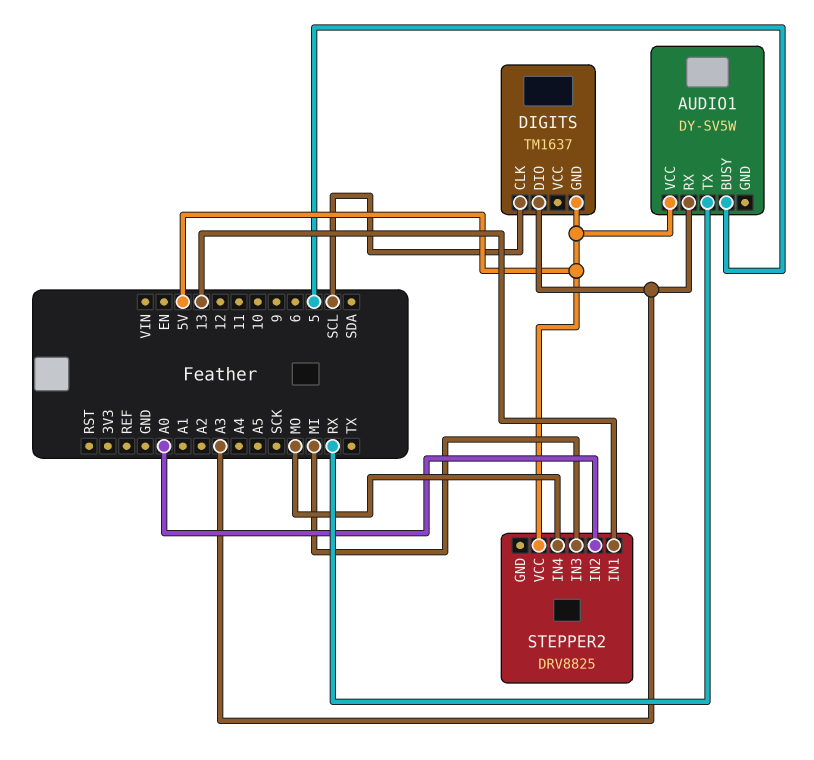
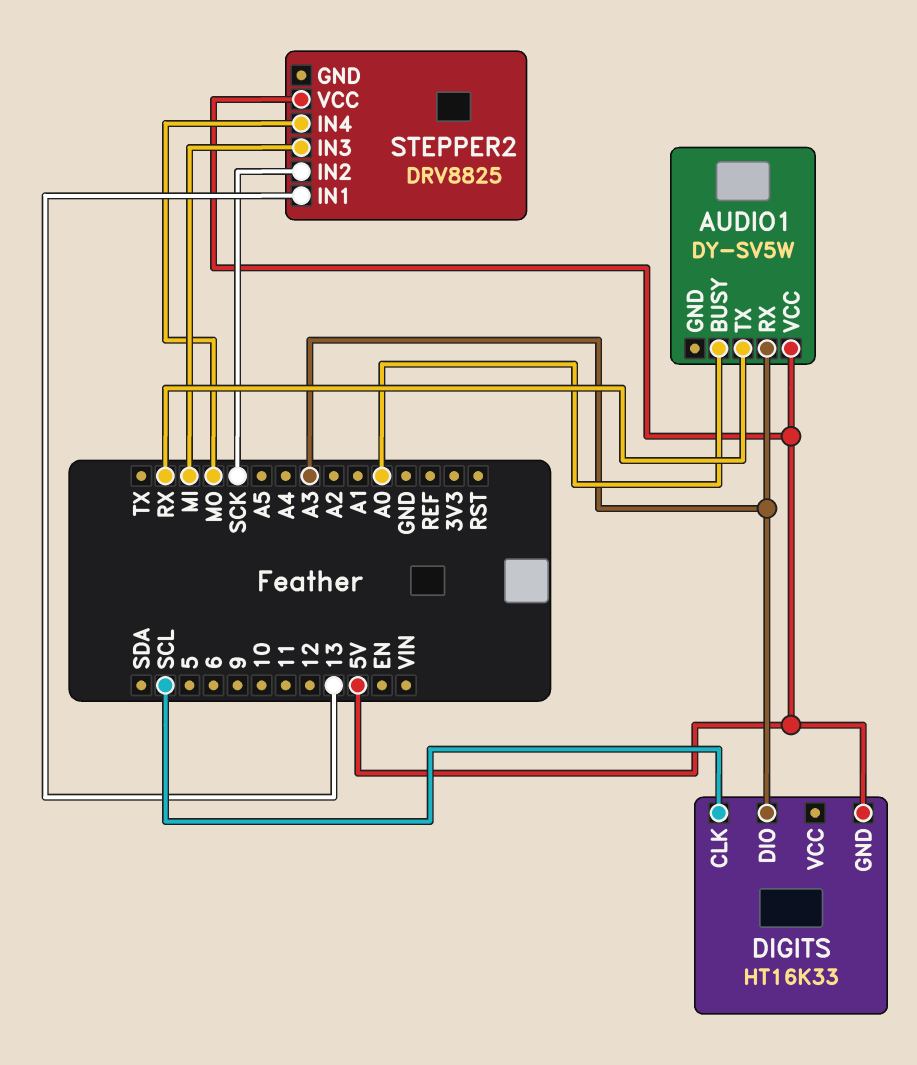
AUDIO1 pin BUSY: 5 -> A0
DIGITS: TM1637 -> HT16K33
STEPPER2 pin IN2: A0 -> SCK

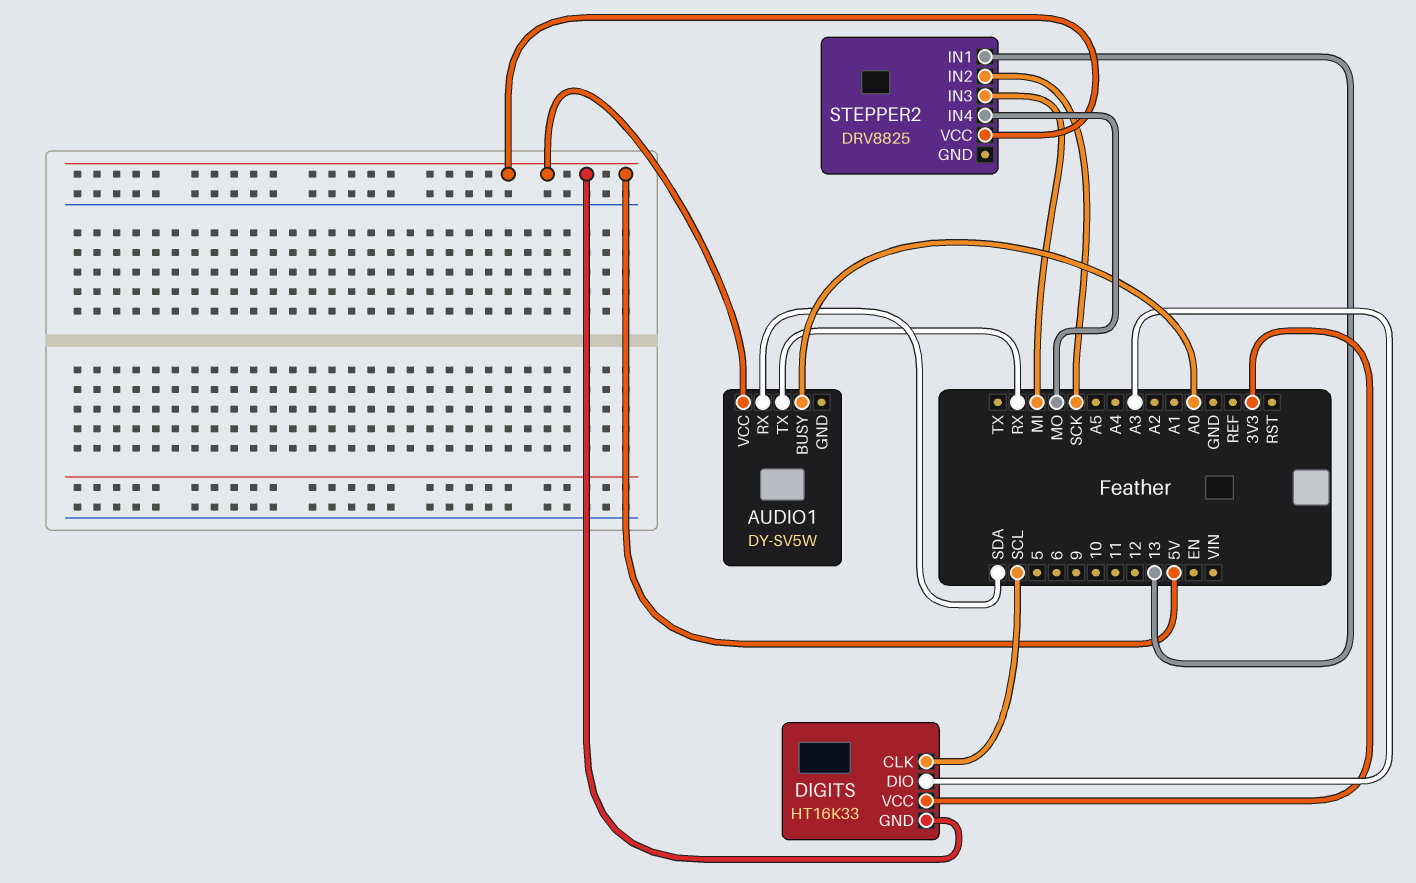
AUDIO1 pin RX: A3 -> SDA
DIGITS pin VCC: none -> 3V3

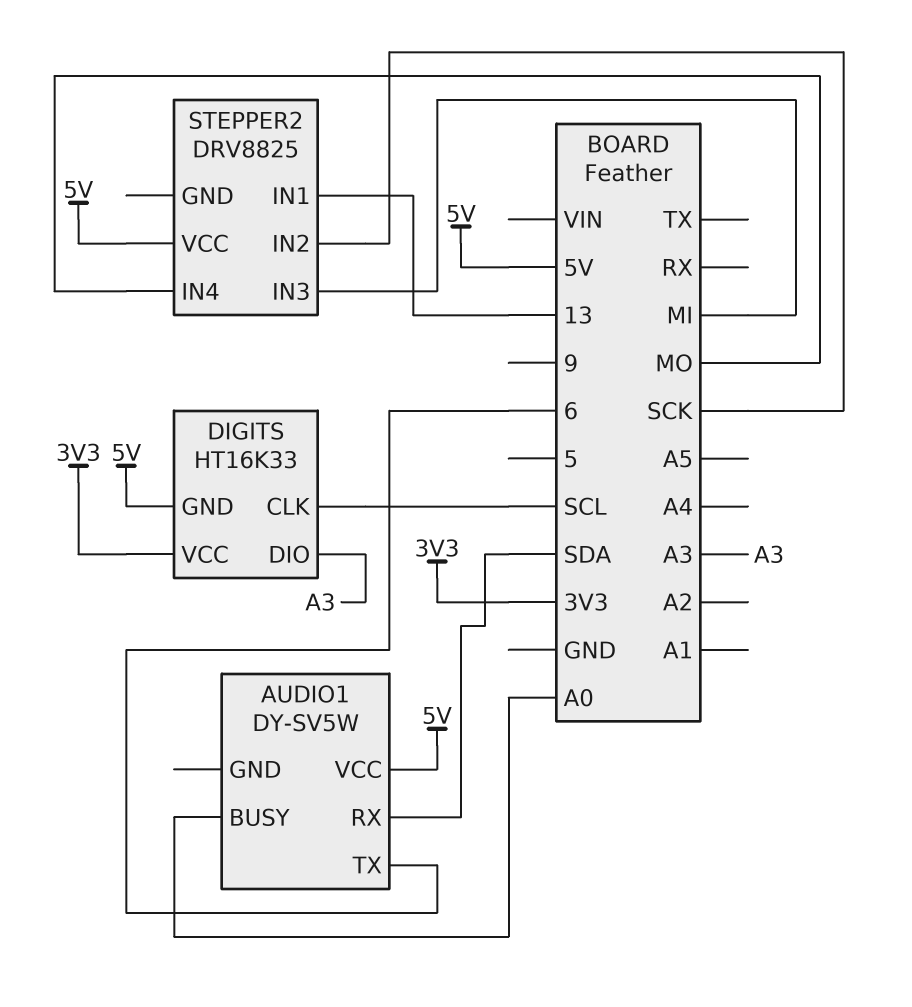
AUDIO1 pin TX: RX -> 6

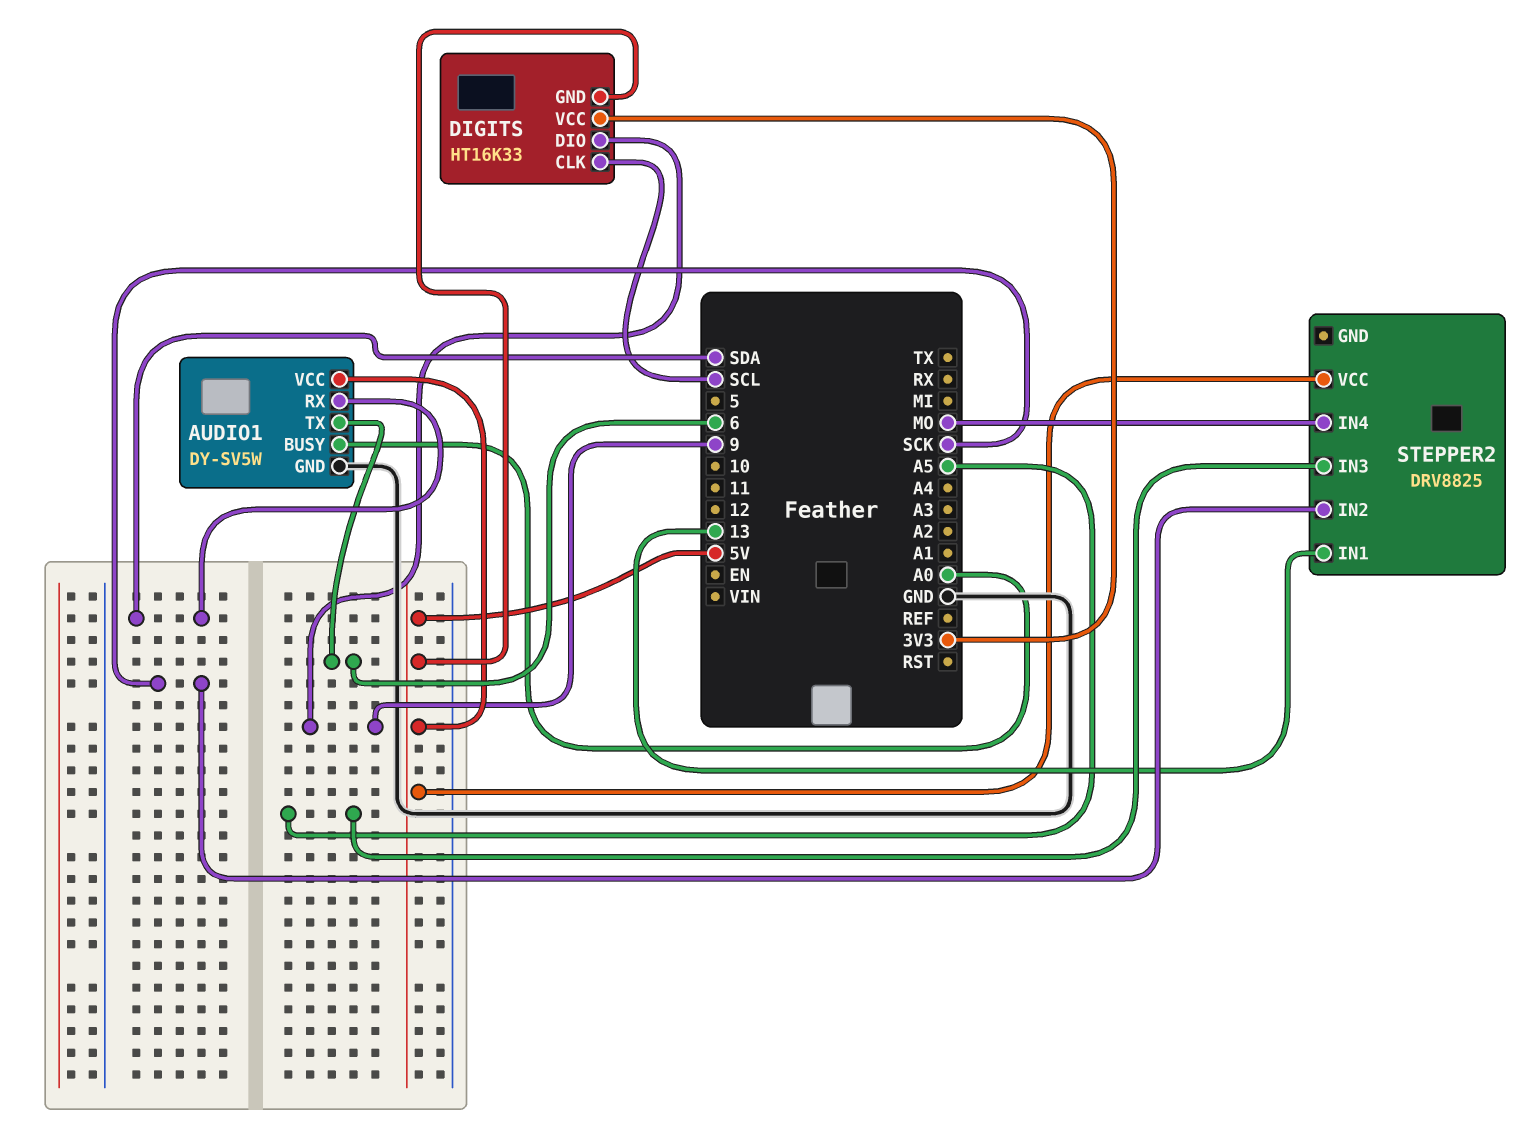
AUDIO1 pin GND: none -> GND
DIGITS pin DIO: A3 -> 9
STEPPER2 pin IN3: MI -> A5

